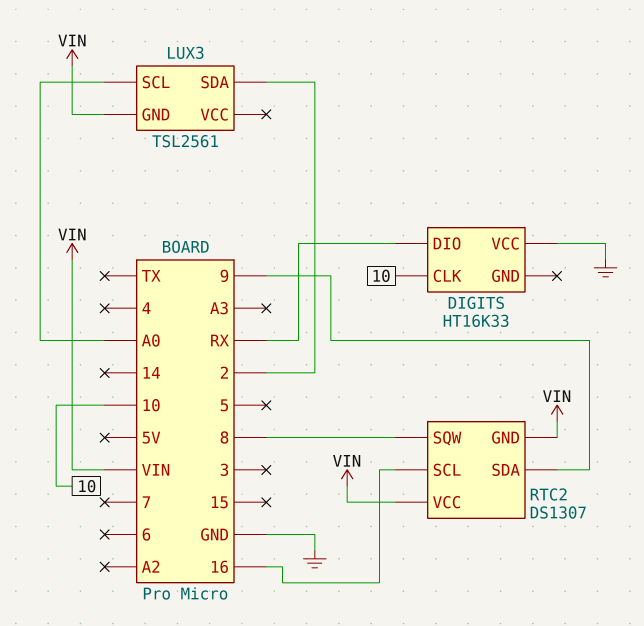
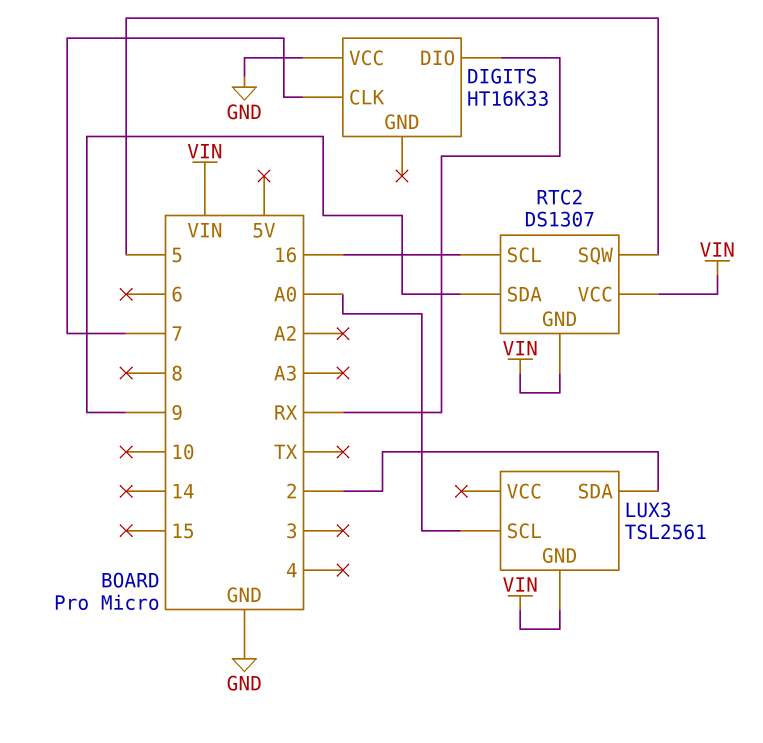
DIGITS pin CLK: 10 -> 7
RTC2 pin SQW: 8 -> 5

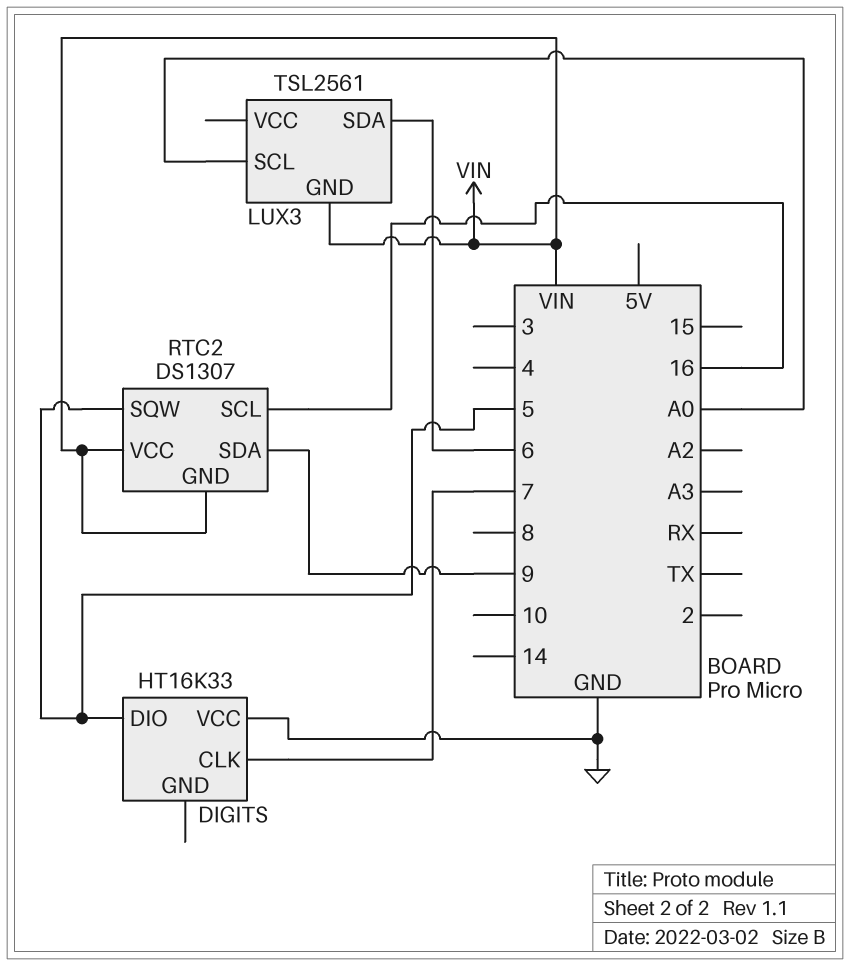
DIGITS pin DIO: RX -> 5
LUX3 pin SDA: 2 -> 6

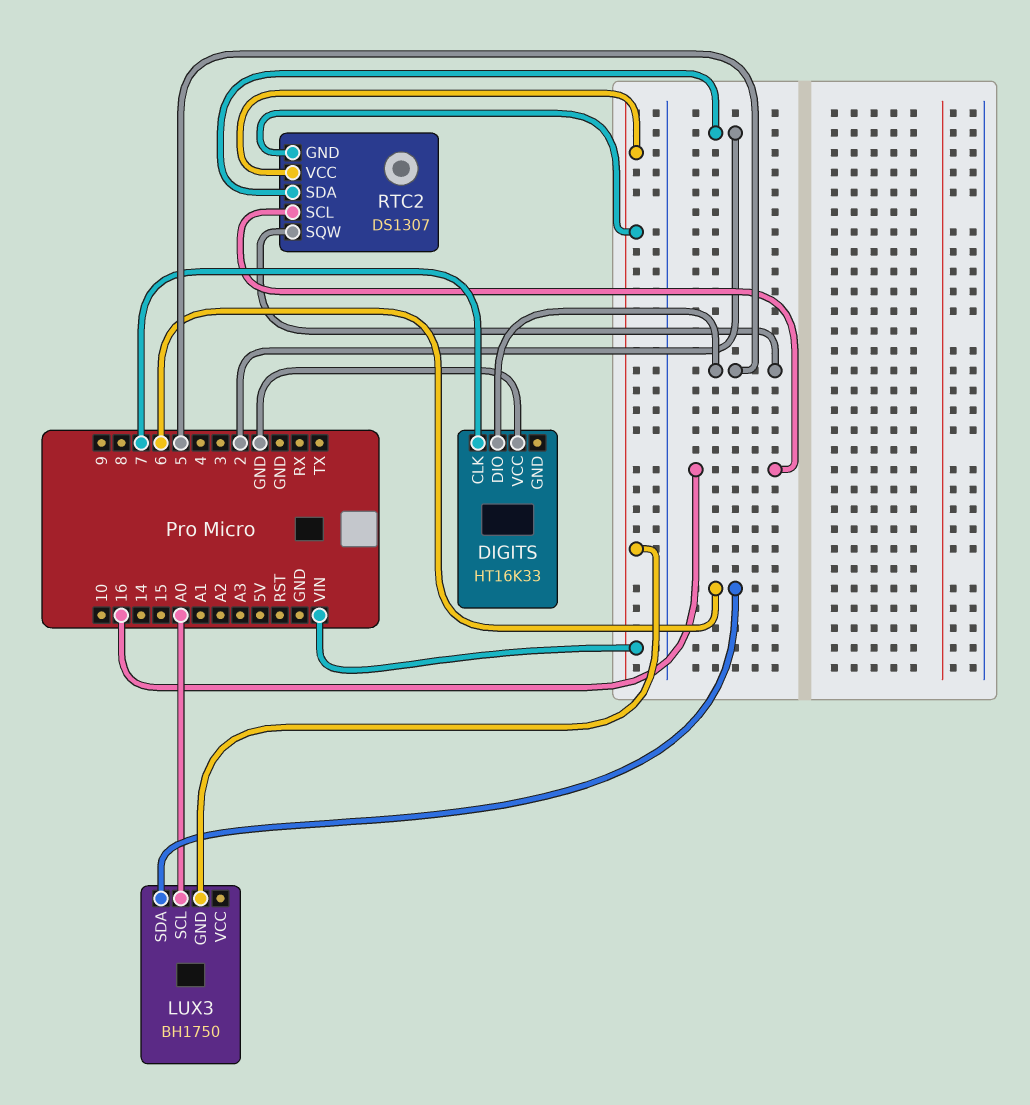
LUX3: TSL2561 -> BH1750
RTC2 pin SDA: 9 -> 2

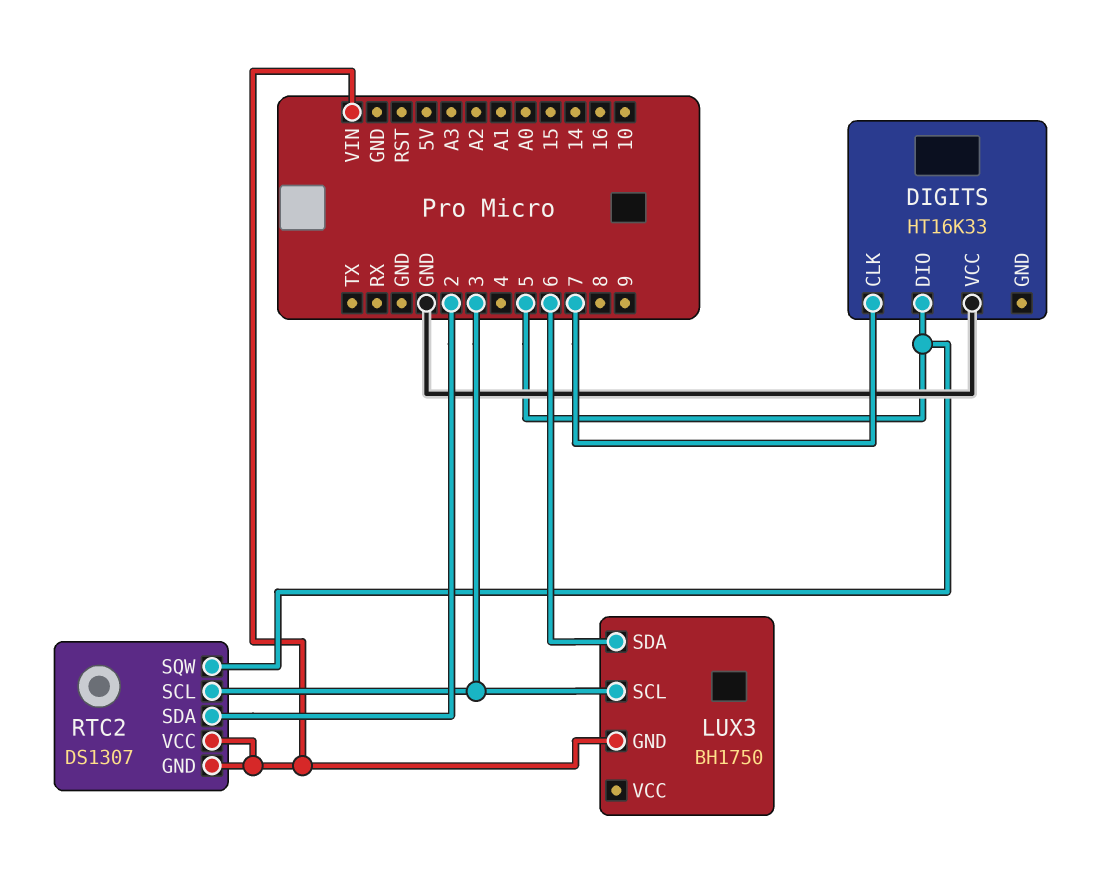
LUX3 pin SCL: A0 -> 3
RTC2 pin SCL: 16 -> 3

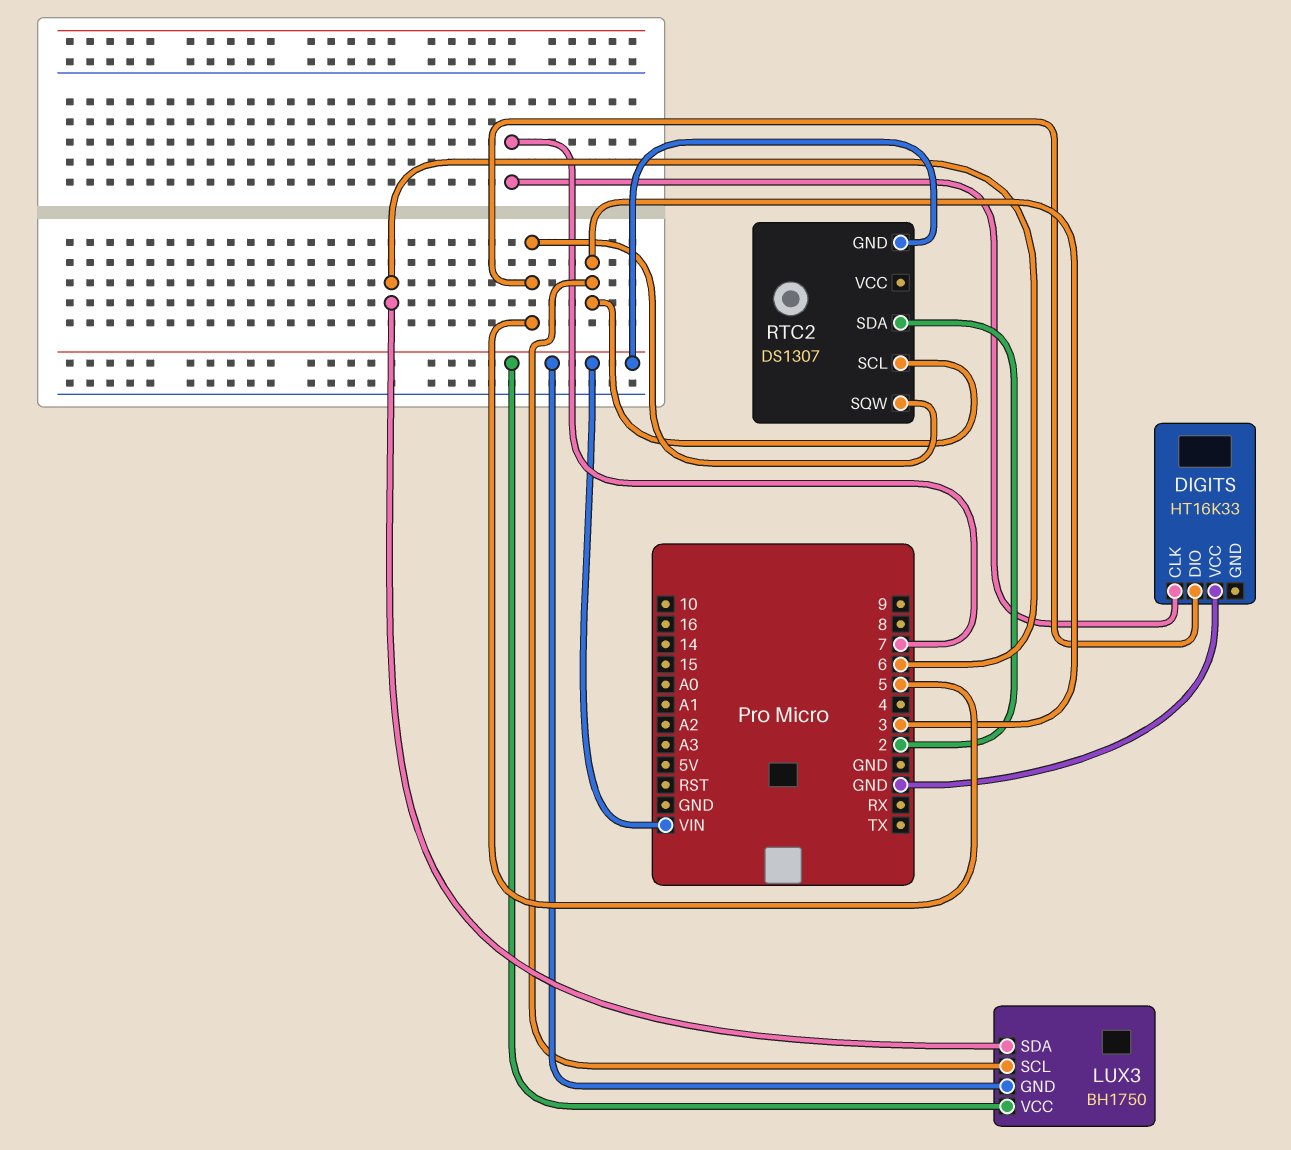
LUX3 pin VCC: none -> VIN
RTC2 pin VCC: VIN -> none

